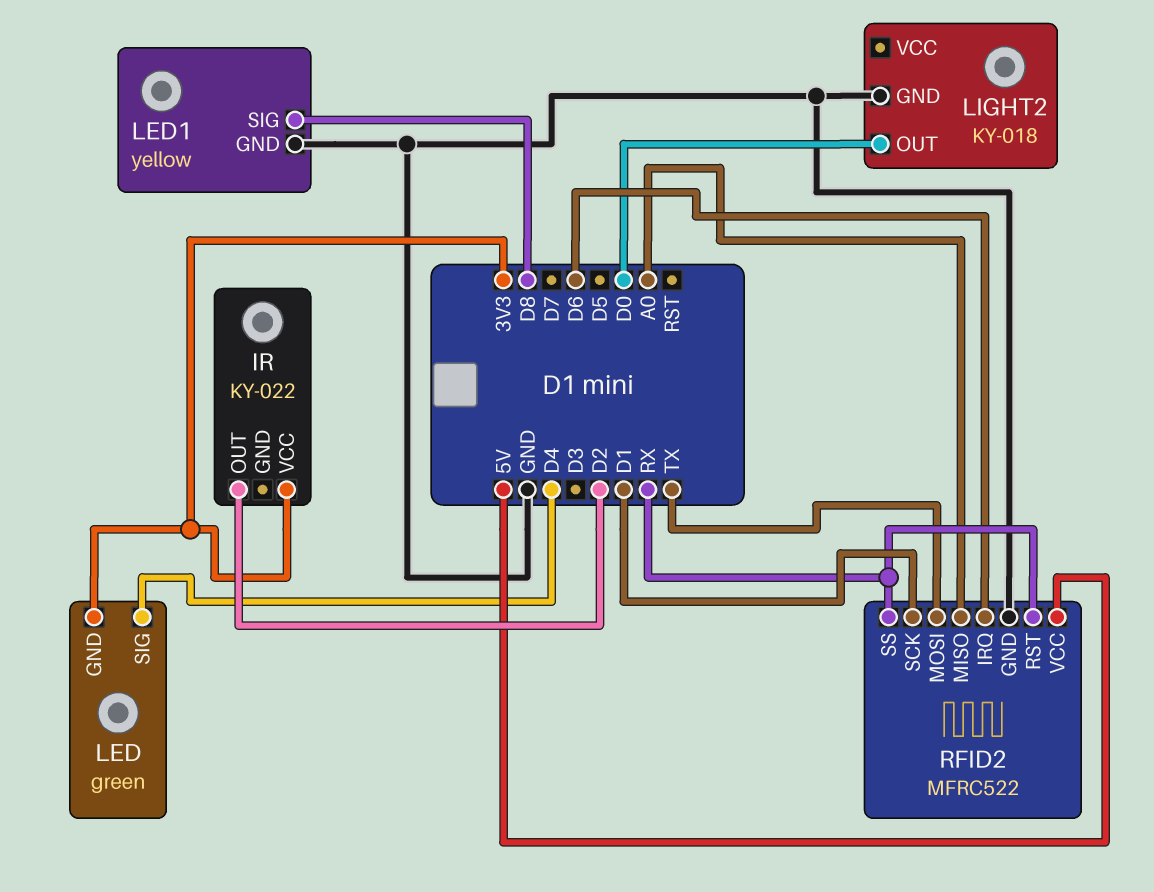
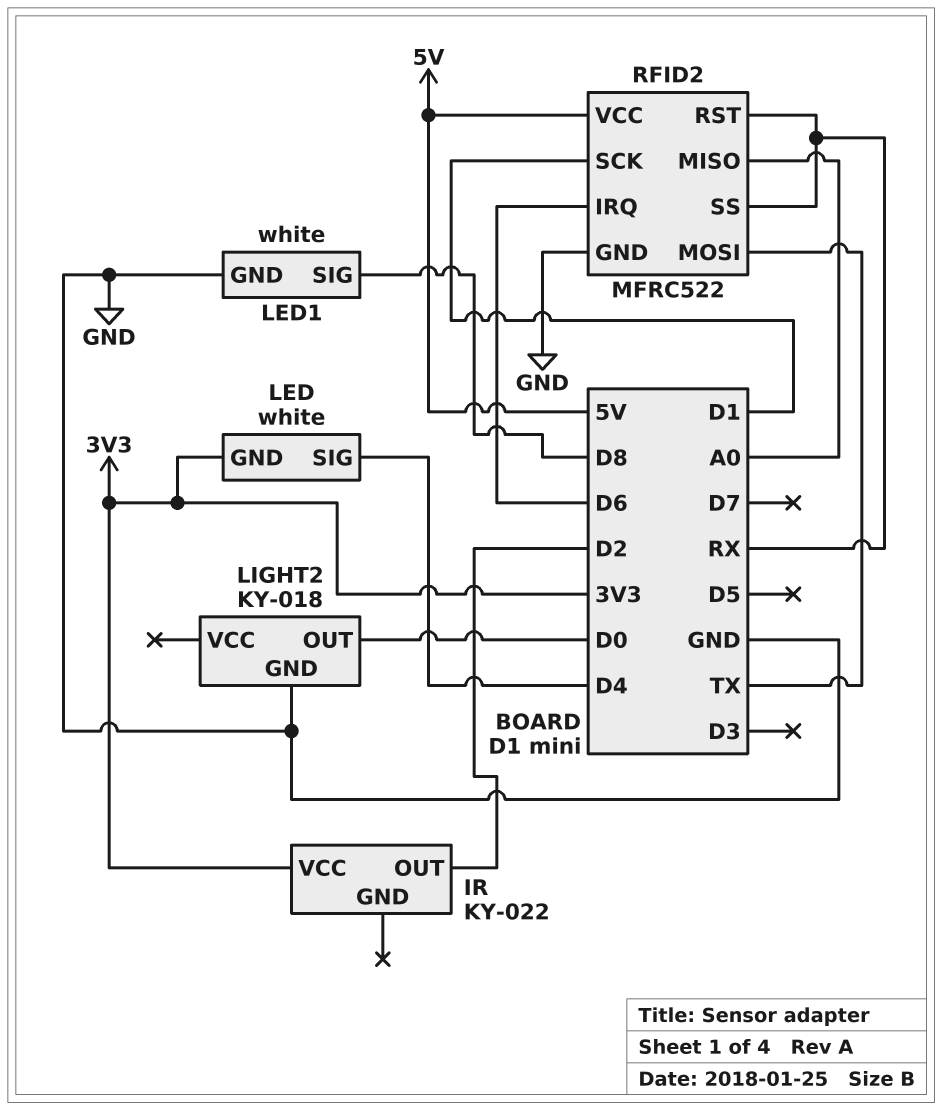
LED: green -> white
LED1: yellow -> white

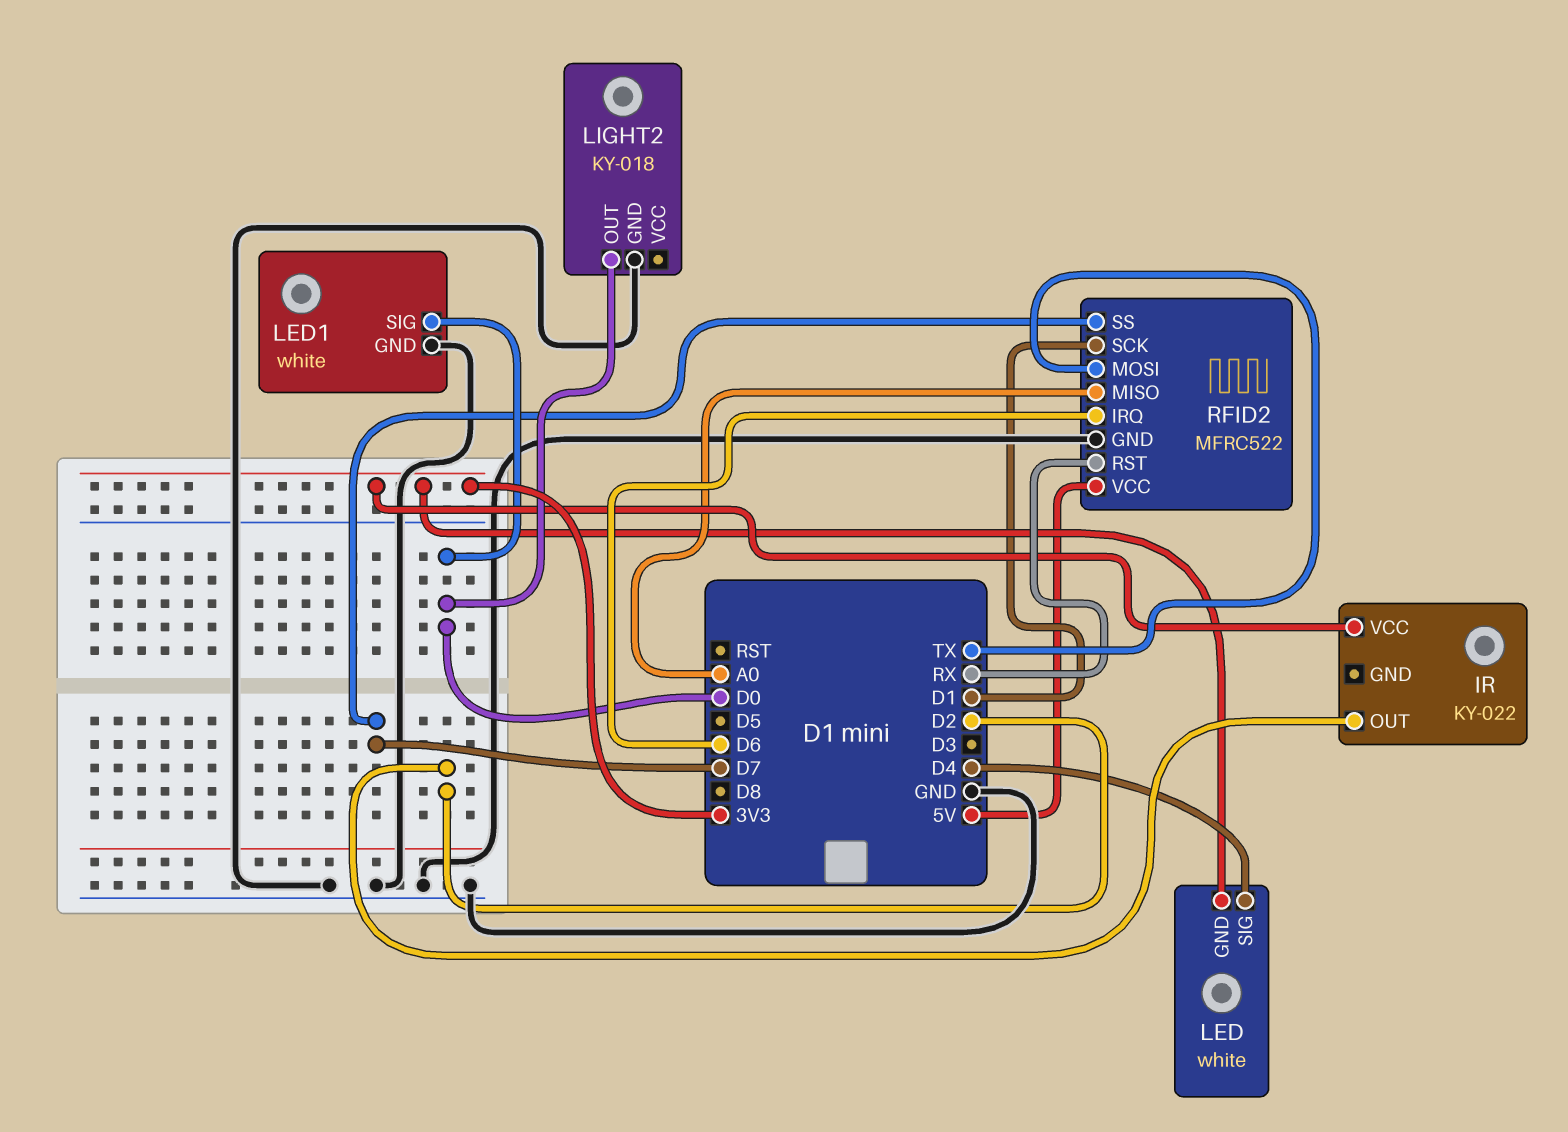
LED1 pin SIG: D8 -> D0
RFID2 pin SS: RX -> D7

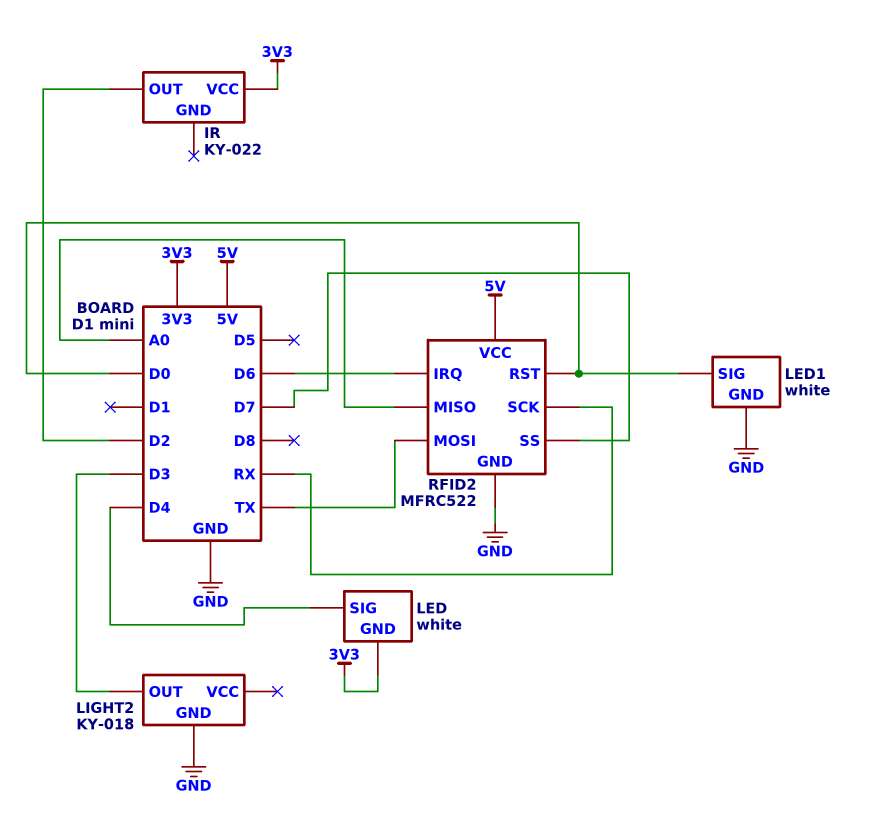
LIGHT2 pin OUT: D0 -> D3
RFID2 pin RST: RX -> D0
RFID2 pin SCK: D1 -> RX

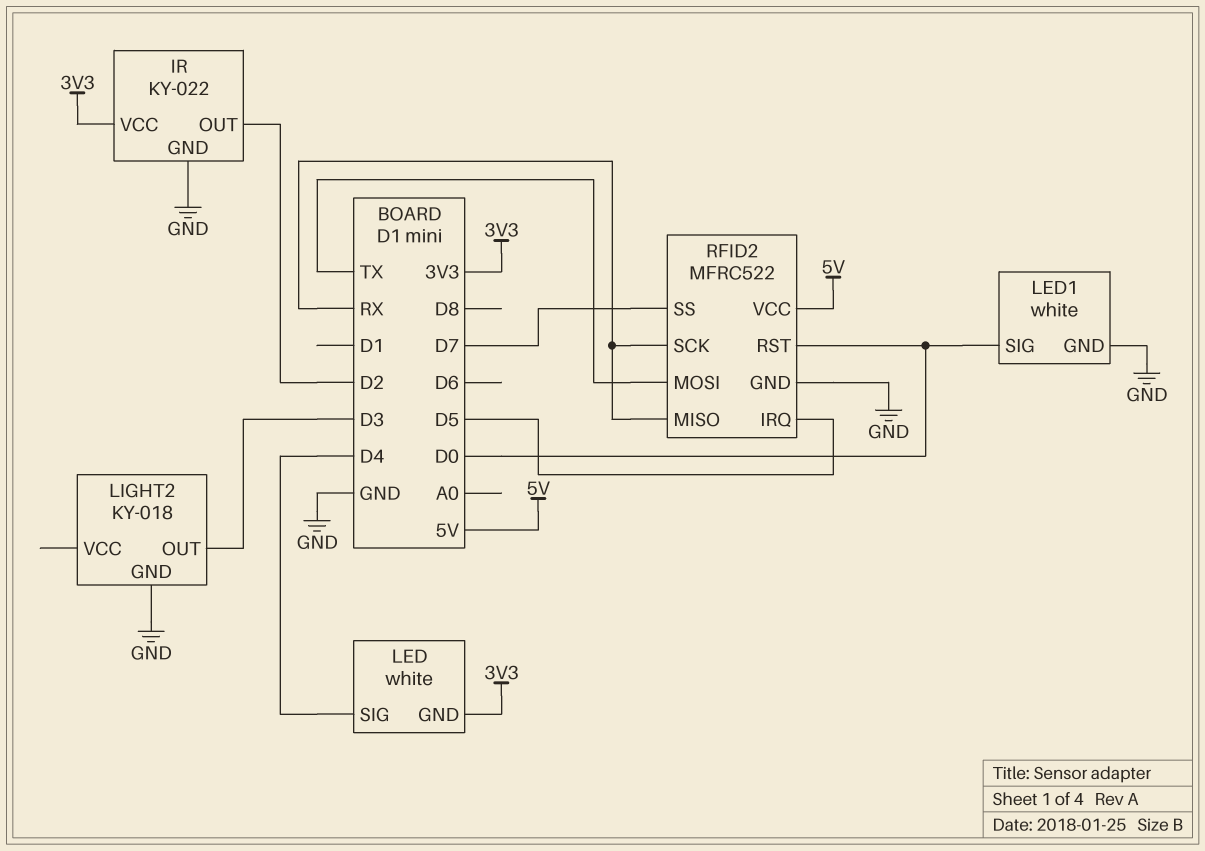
IR pin GND: none -> GND
RFID2 pin IRQ: D6 -> D5
RFID2 pin MISO: A0 -> RX

